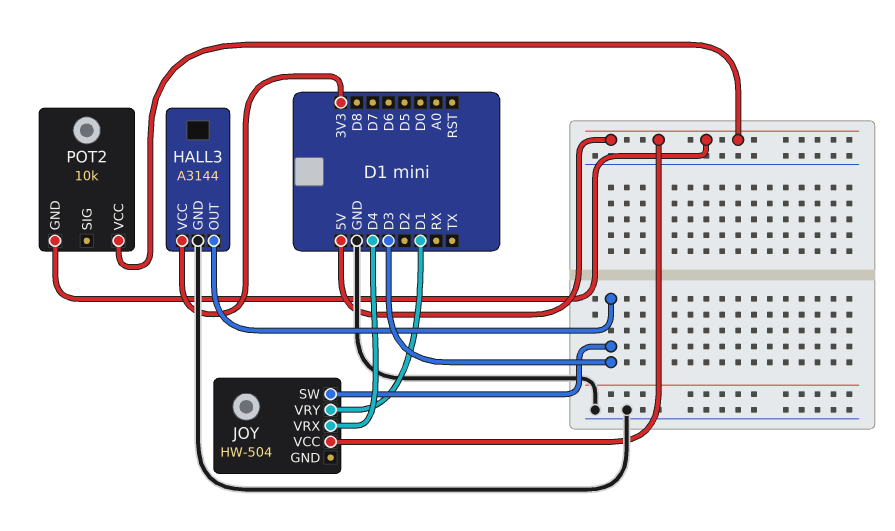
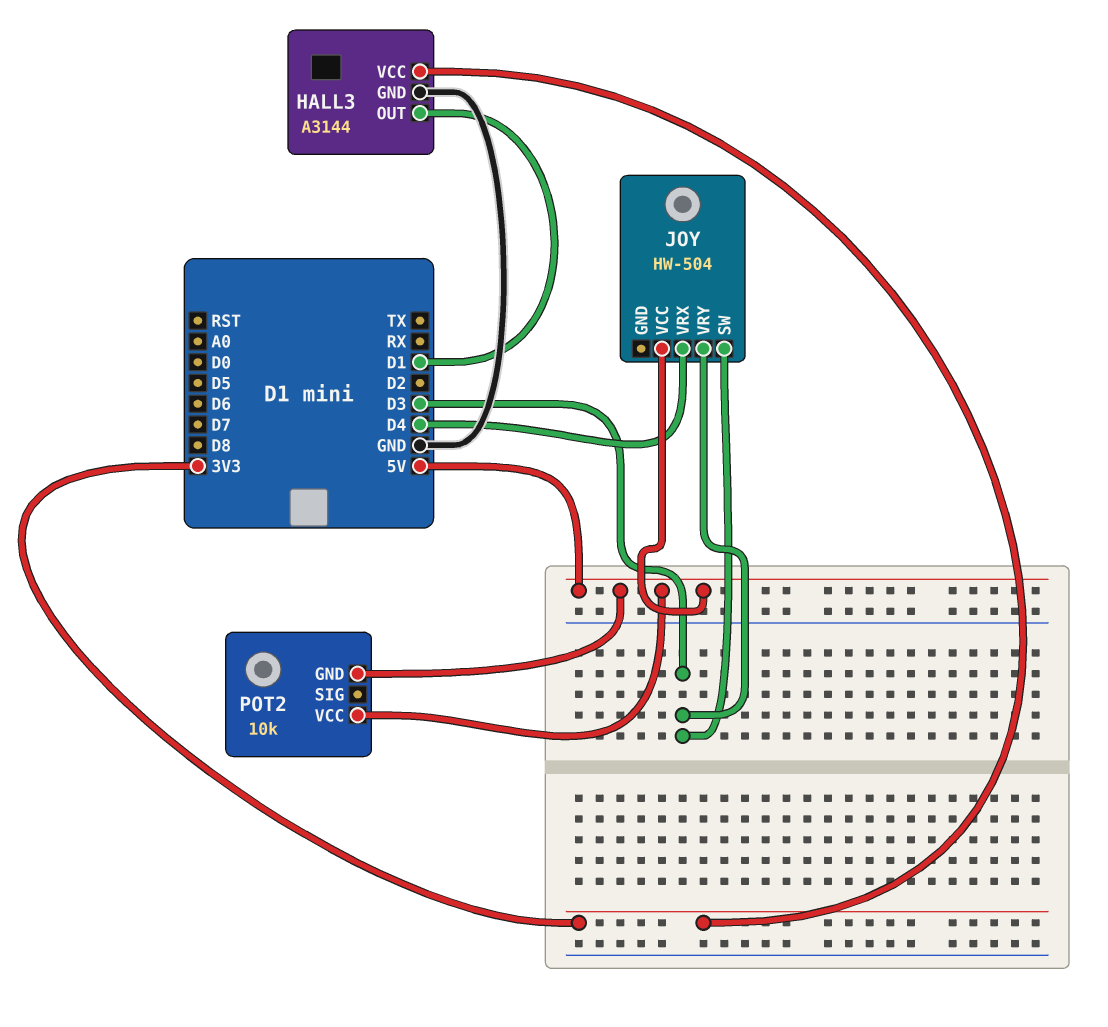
HALL3 pin OUT: D3 -> D1
JOY pin VRY: D1 -> D3

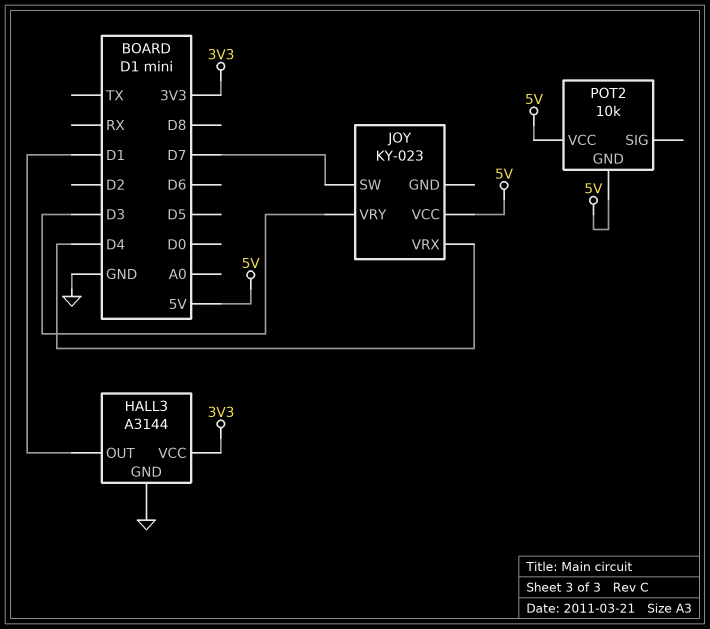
JOY: HW-504 -> KY-023
JOY pin SW: D3 -> D7

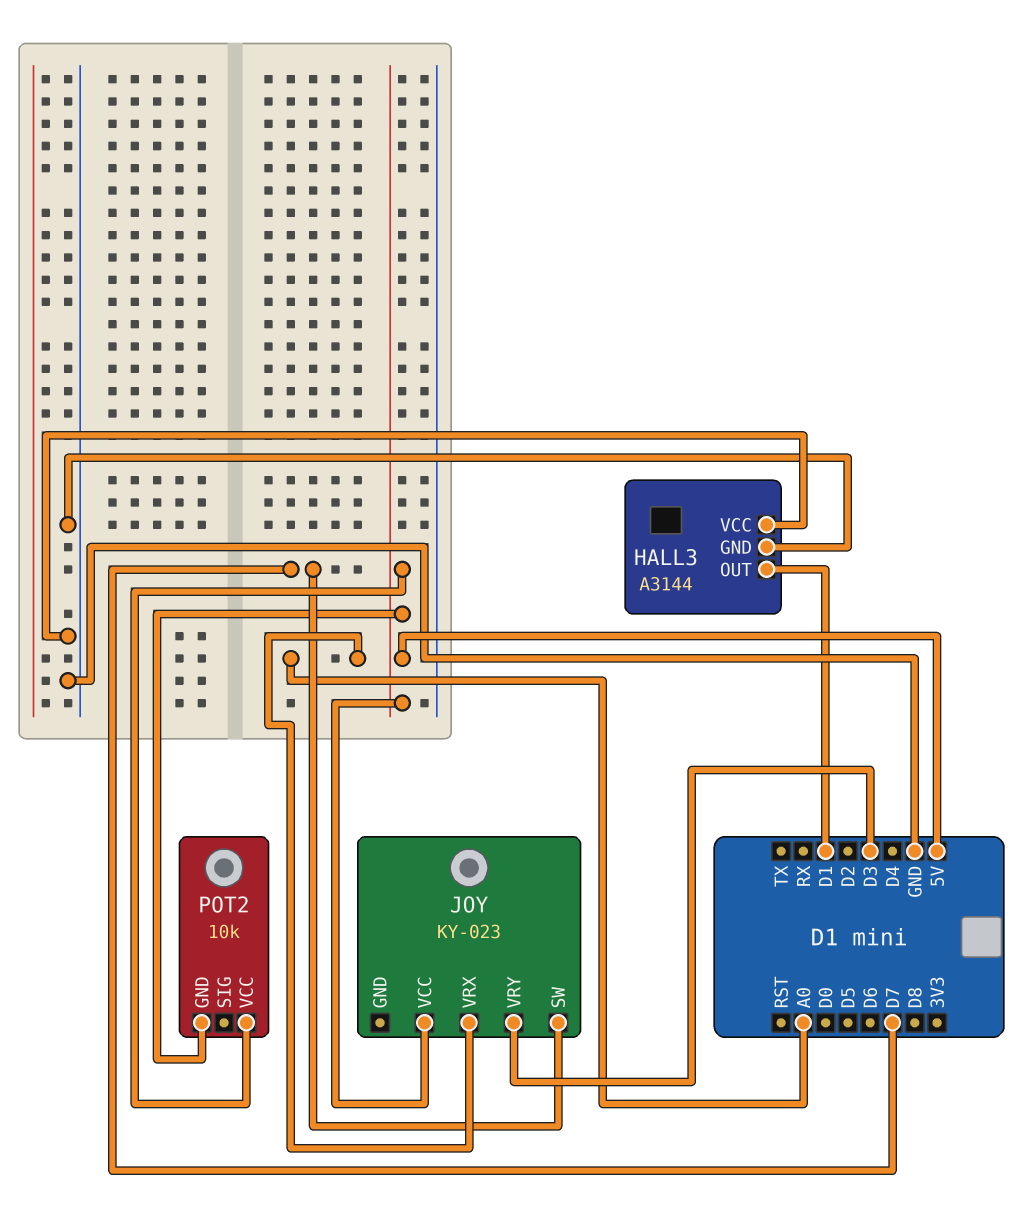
HALL3 pin VCC: 3V3 -> GND
JOY pin VRX: D4 -> A0

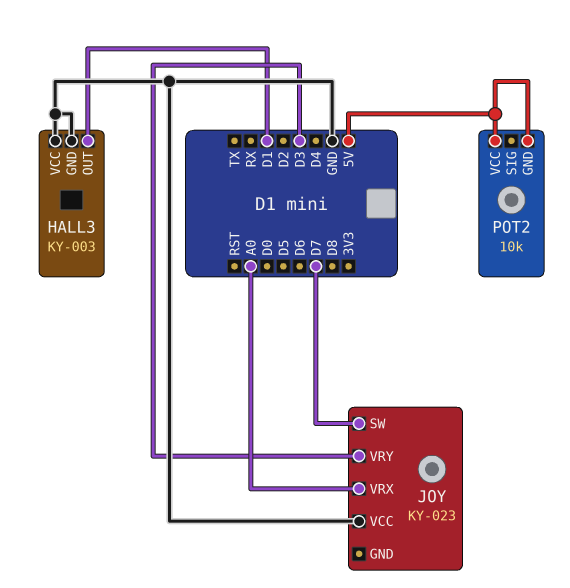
HALL3: A3144 -> KY-003
JOY pin VCC: 5V -> GND

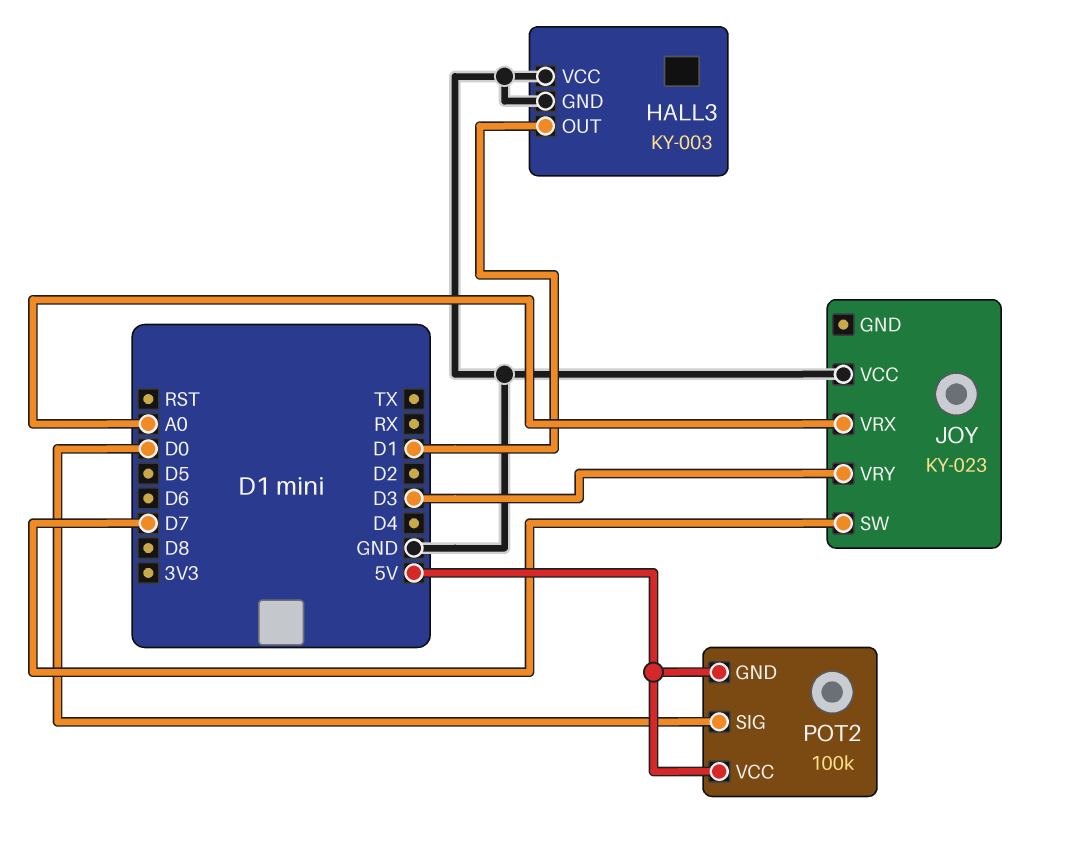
POT2: 10k -> 100k
POT2 pin SIG: none -> D0

